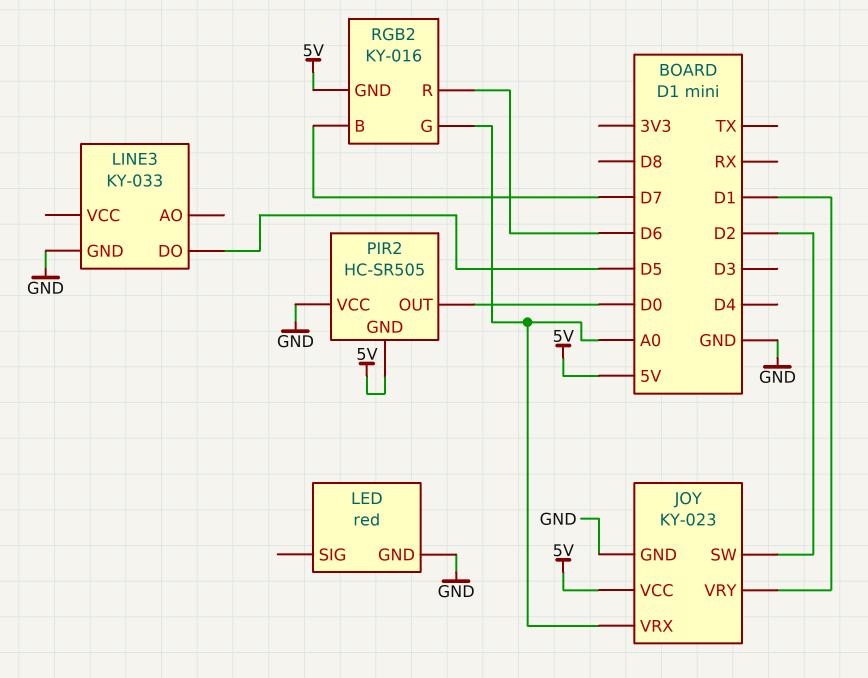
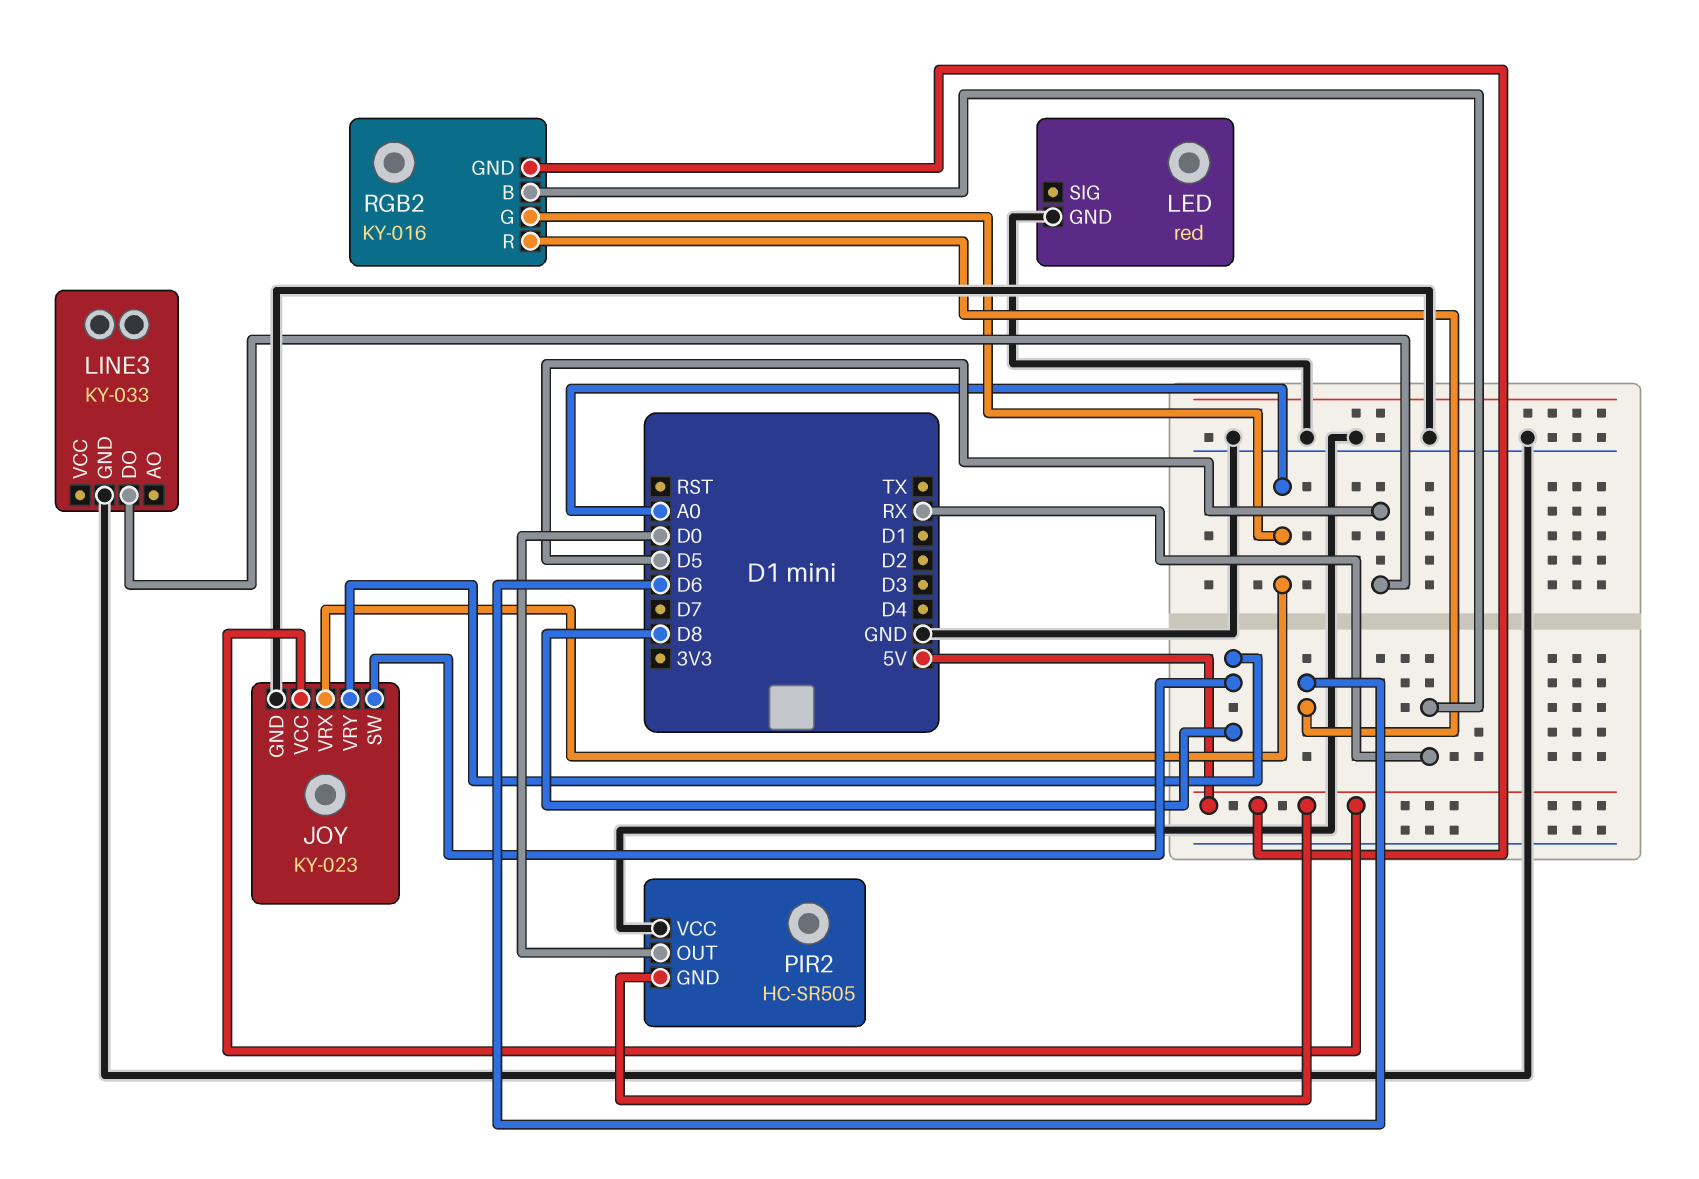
JOY pin SW: D2 -> D8
JOY pin VRY: D1 -> D8
RGB2 pin B: D7 -> RX

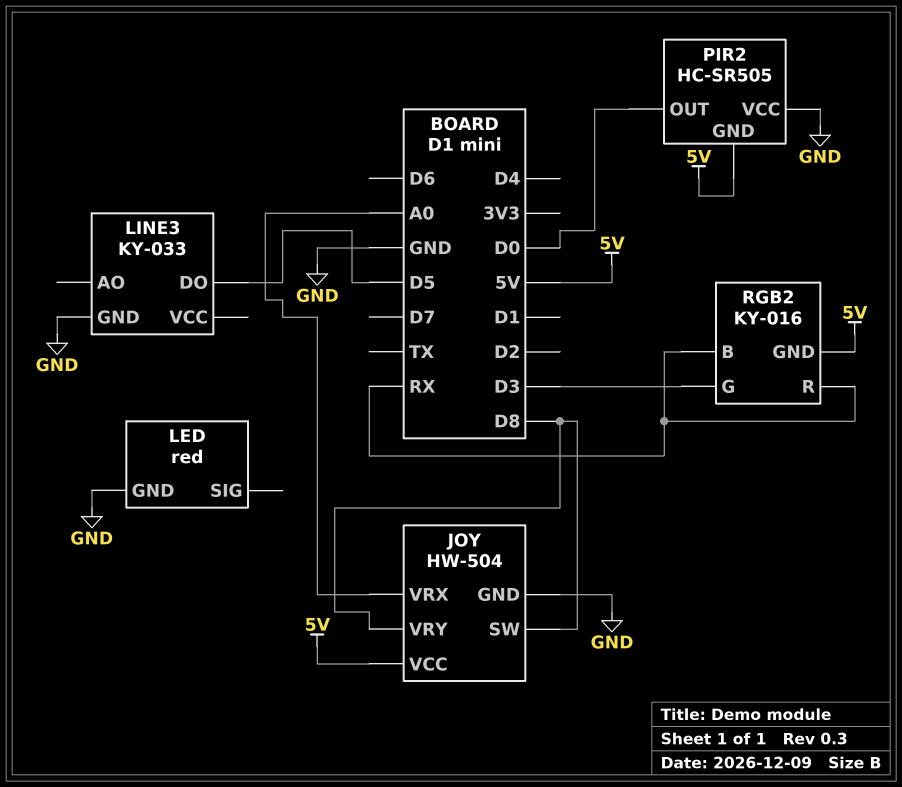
JOY: KY-023 -> HW-504
RGB2 pin G: A0 -> D3
RGB2 pin R: D6 -> RX

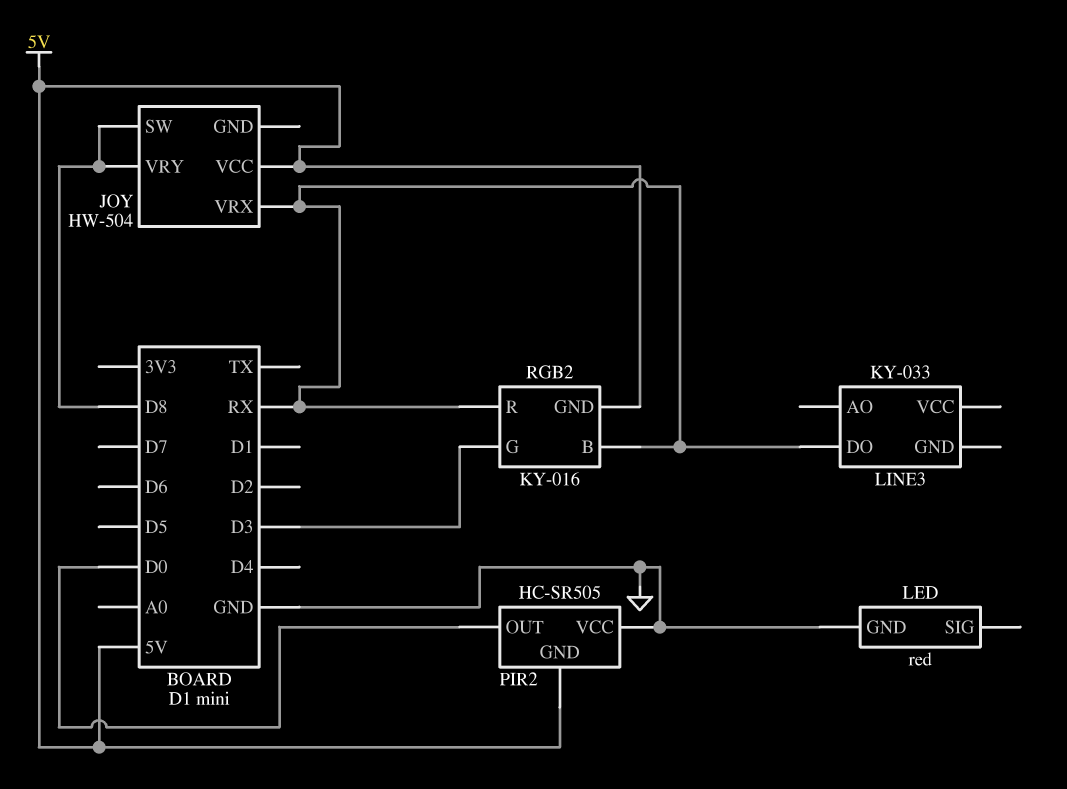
JOY pin GND: GND -> none
JOY pin VRX: A0 -> RX
LINE3 pin DO: D5 -> RX
LINE3 pin GND: GND -> none

